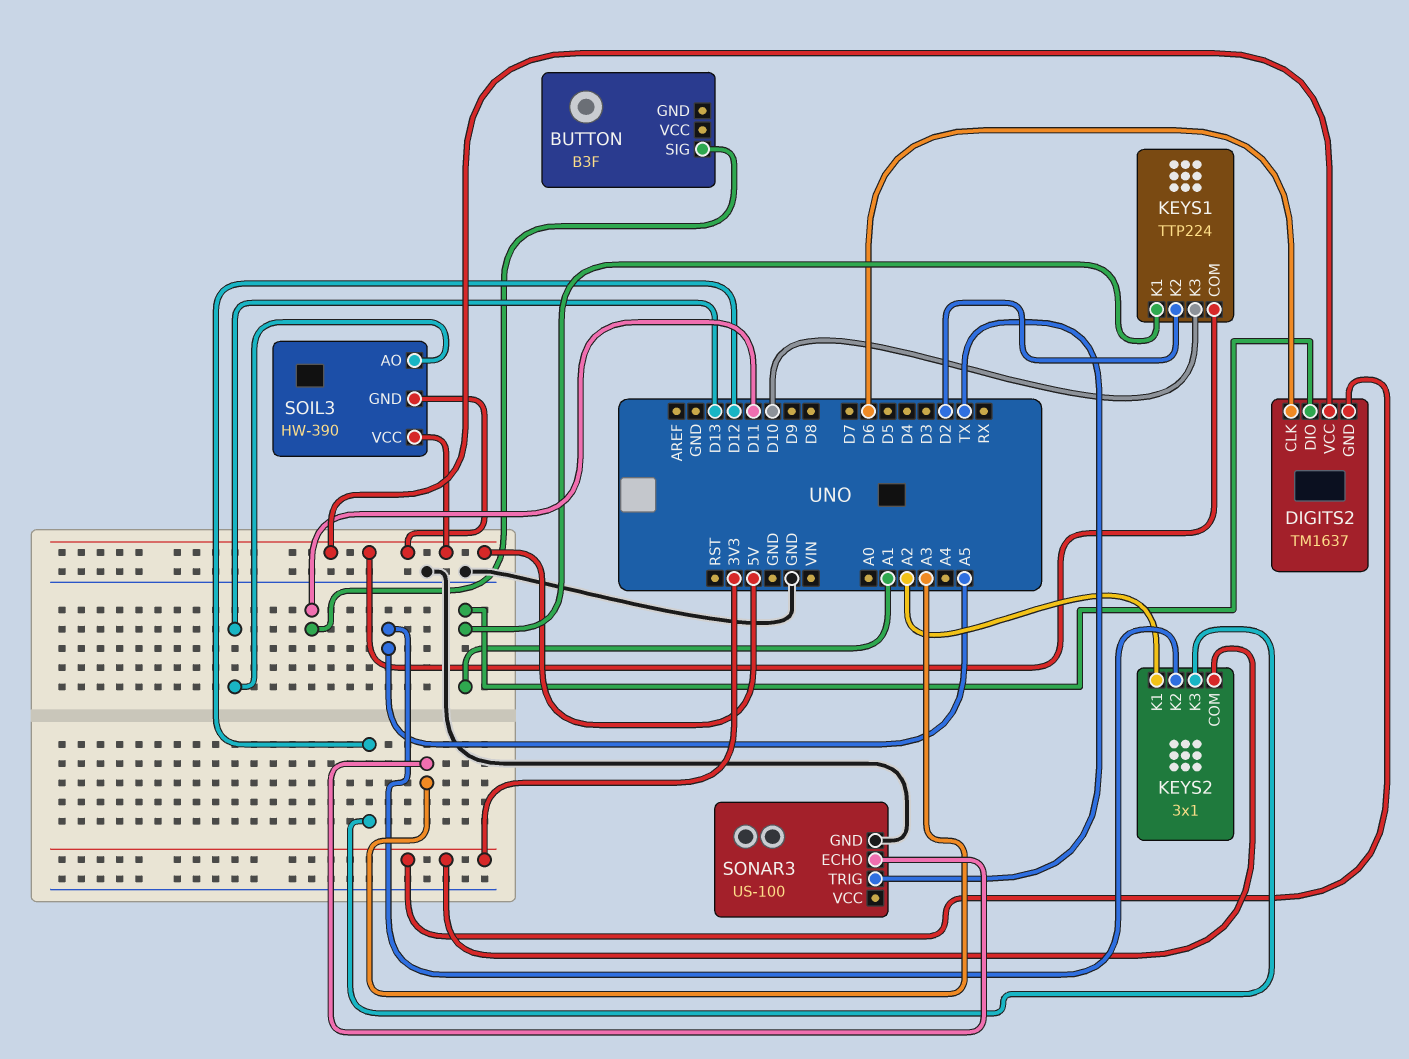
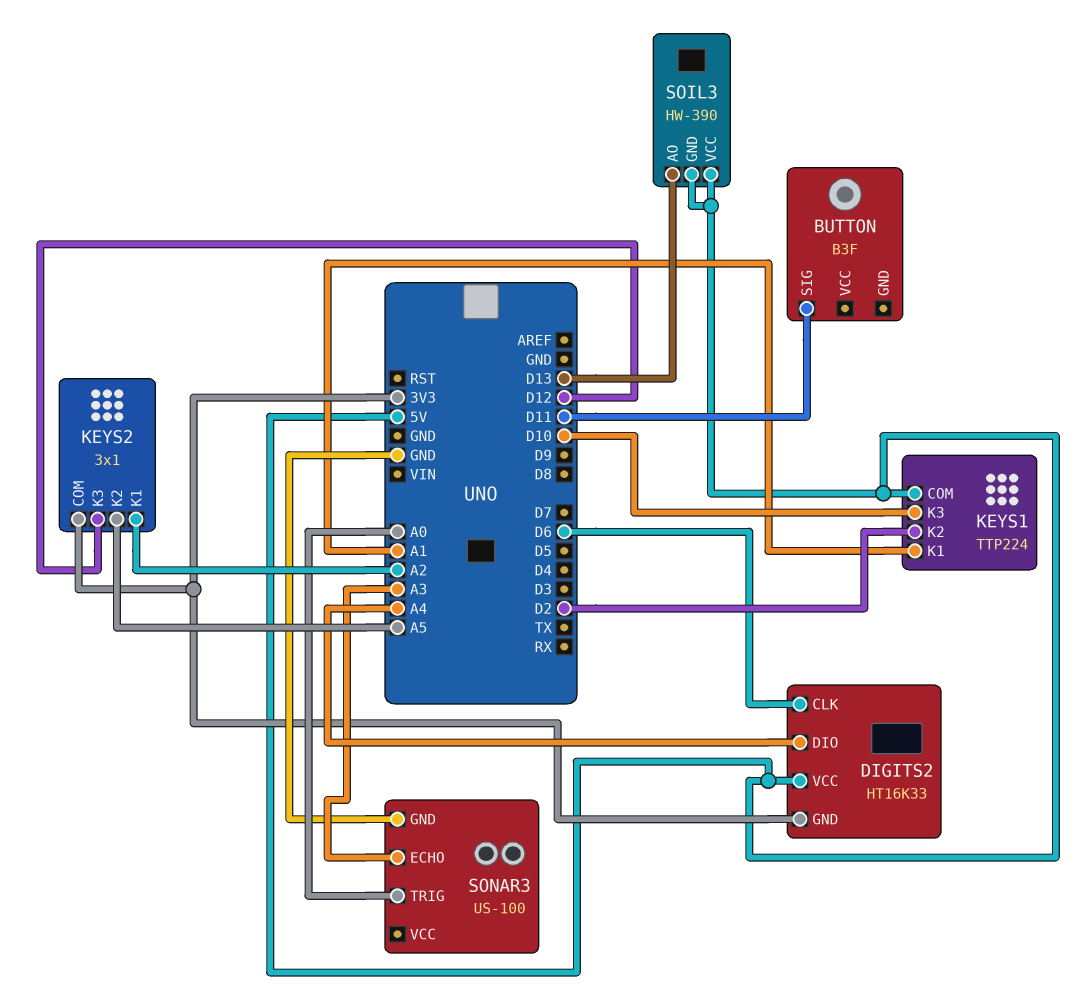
DIGITS2: TM1637 -> HT16K33
DIGITS2 pin DIO: A1 -> A4
SONAR3 pin TRIG: TX -> A0

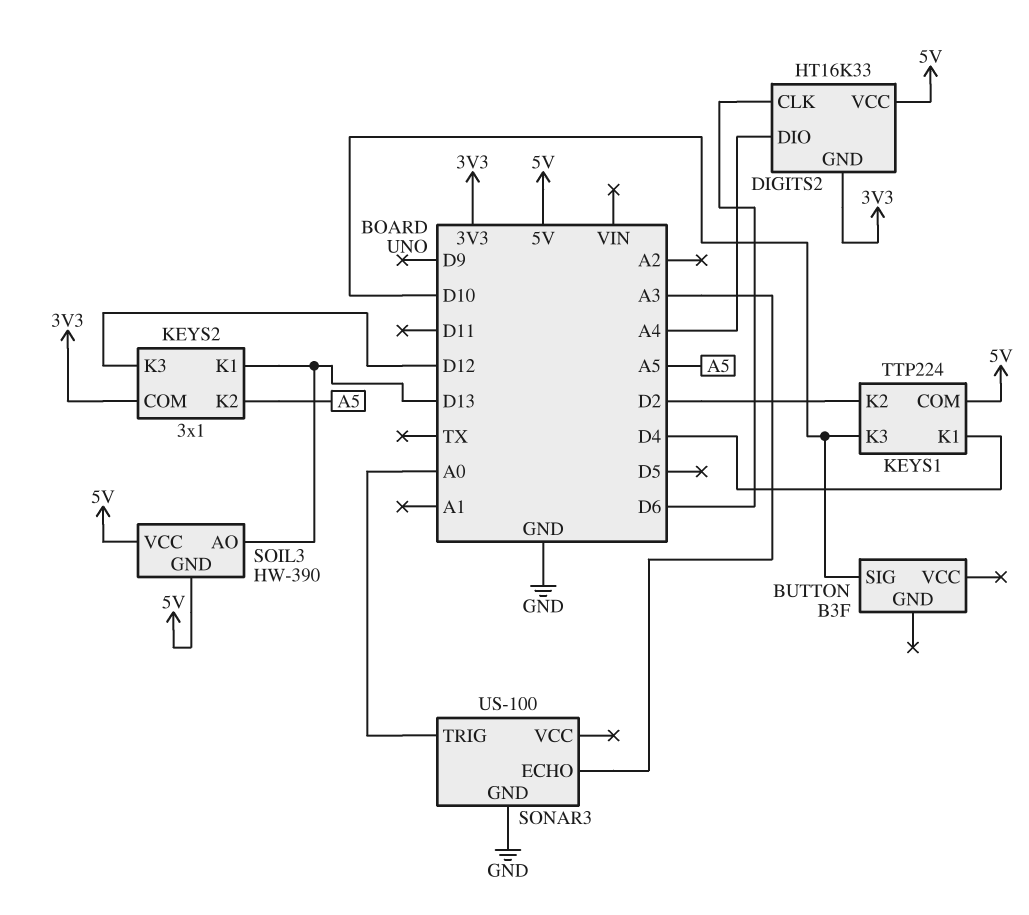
BUTTON pin SIG: D11 -> D10
KEYS1 pin K1: A1 -> D4
KEYS2 pin K1: A2 -> D13

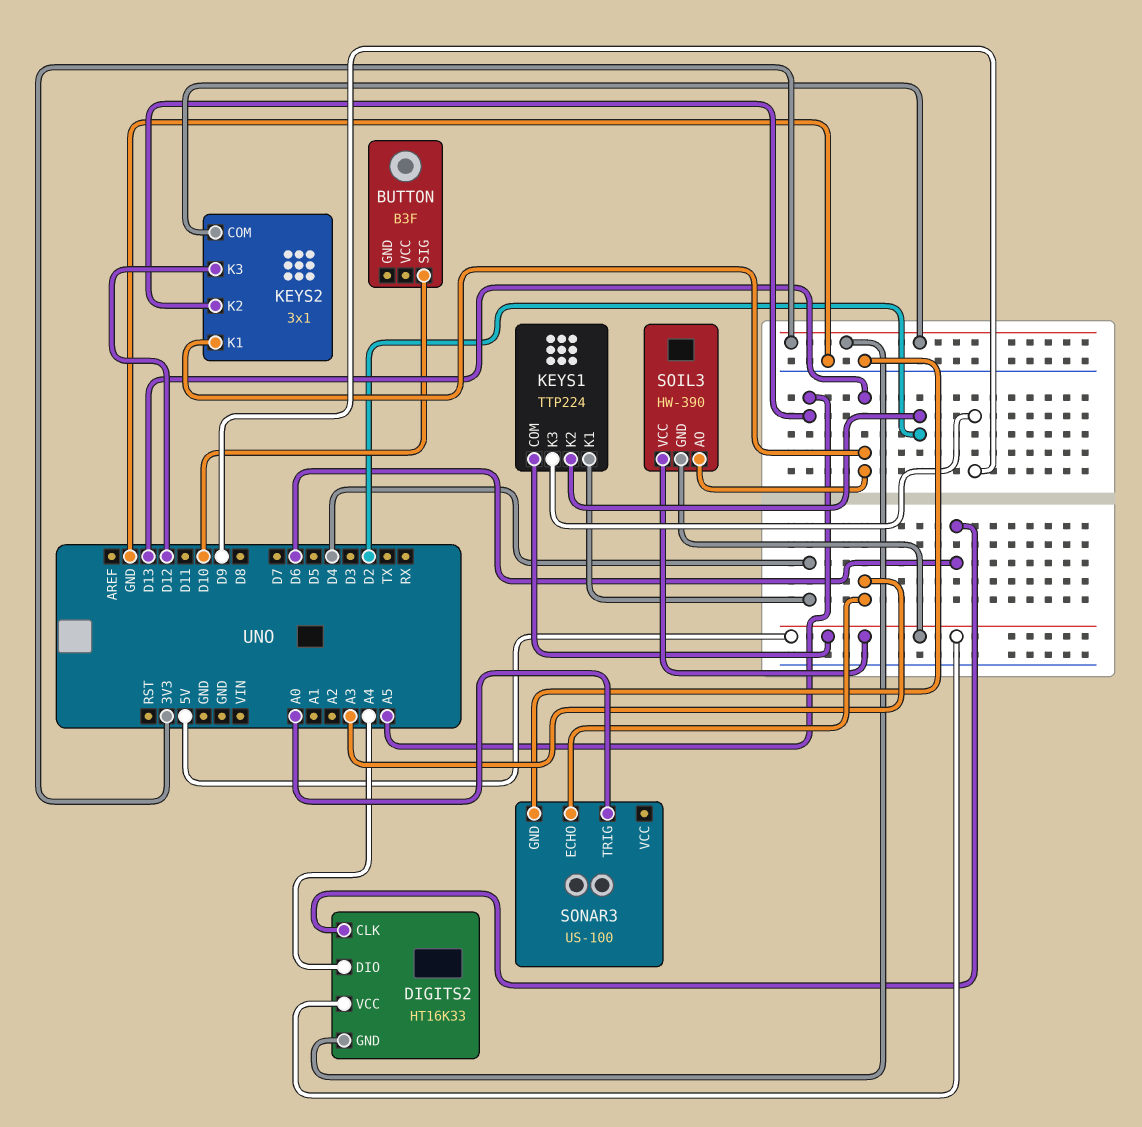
KEYS1 pin K3: D10 -> D9

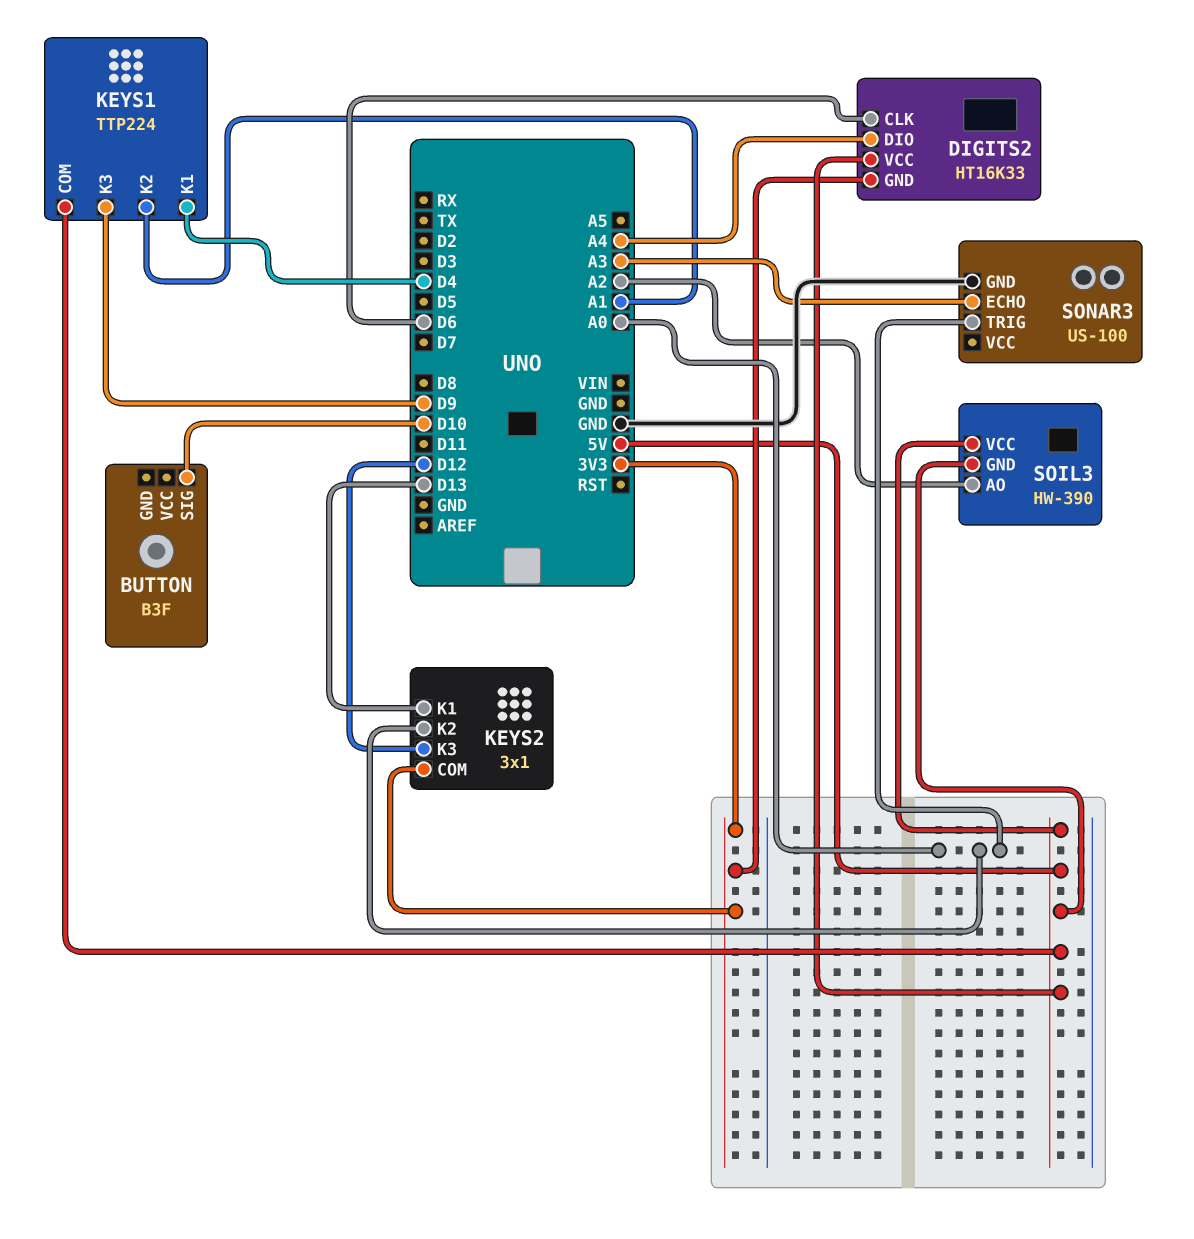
KEYS1 pin K2: D2 -> A1
KEYS2 pin K2: A5 -> A0
SOIL3 pin AO: D13 -> A2

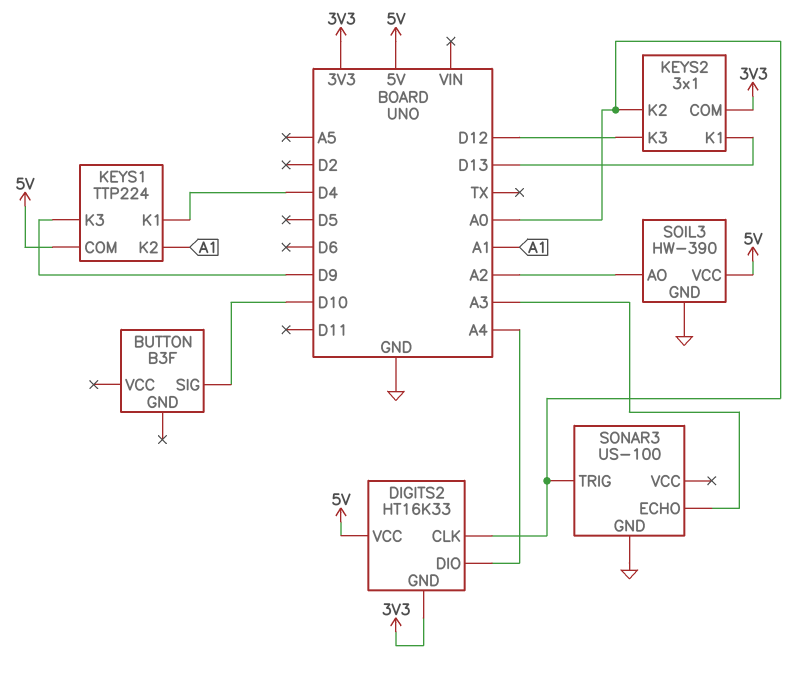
DIGITS2 pin CLK: D6 -> A0
SOIL3 pin GND: 5V -> GND

